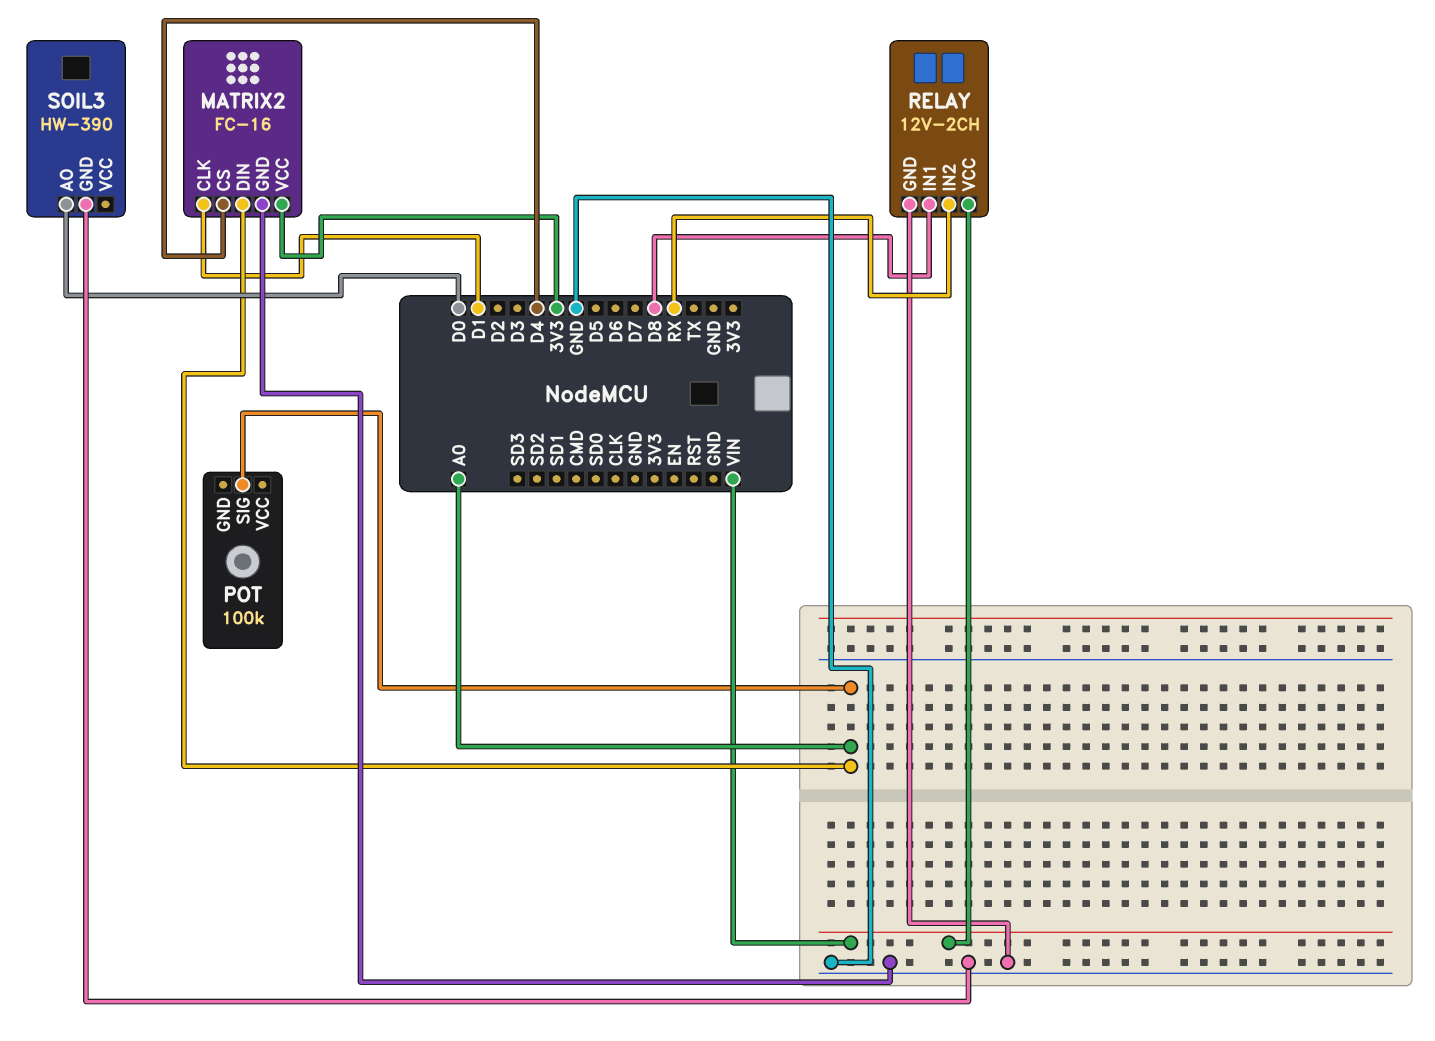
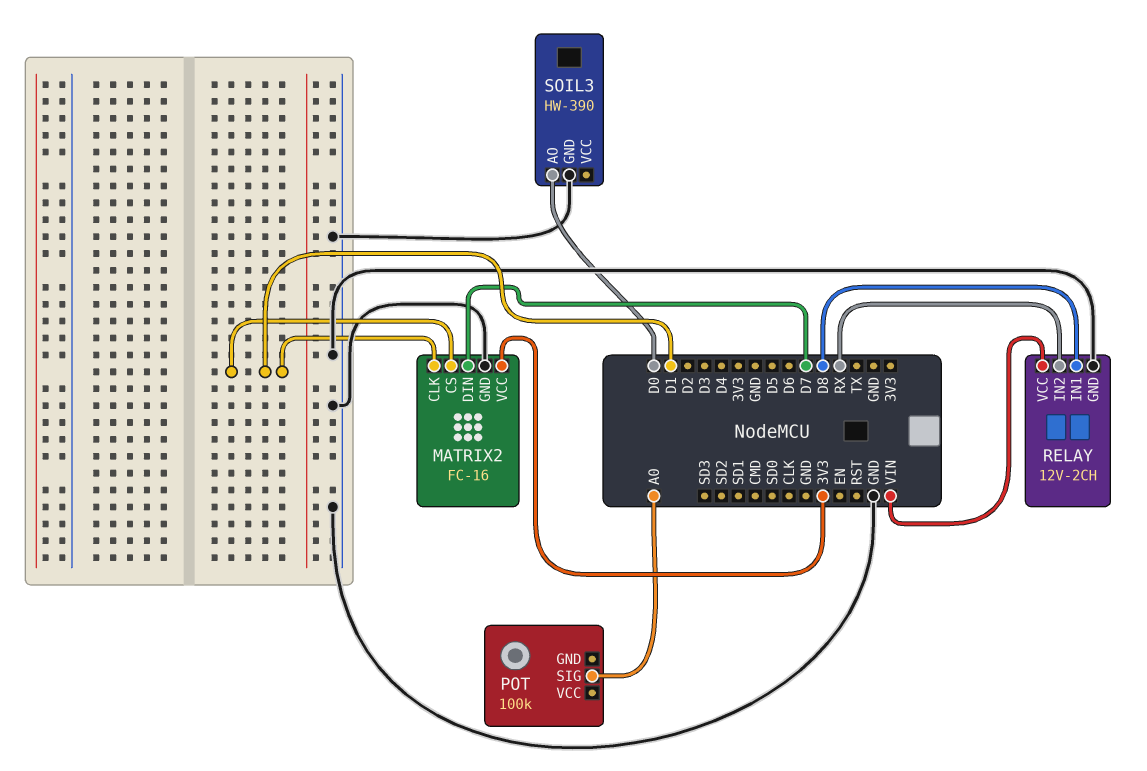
MATRIX2 pin CS: D4 -> D1
MATRIX2 pin DIN: A0 -> D7

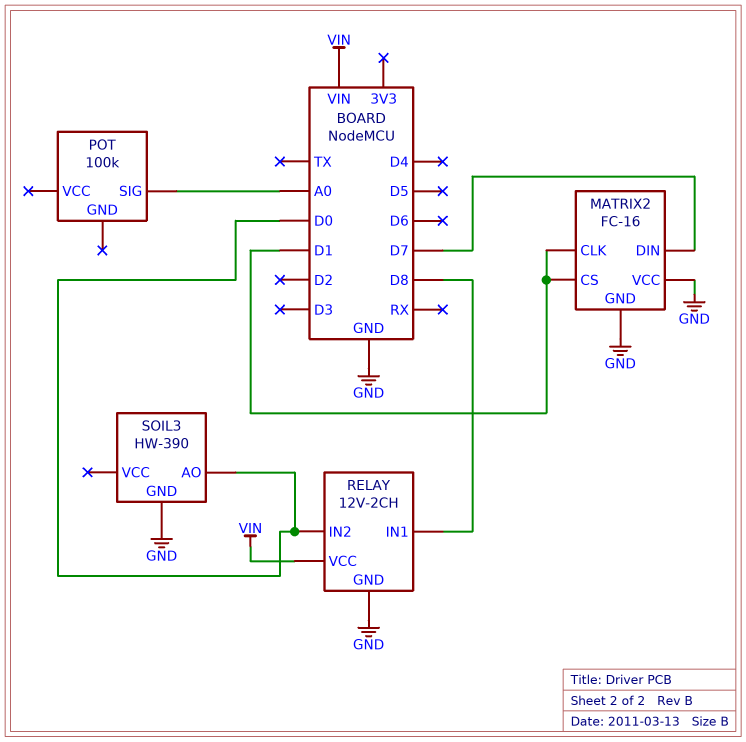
MATRIX2 pin VCC: 3V3 -> GND
RELAY pin IN2: RX -> D0

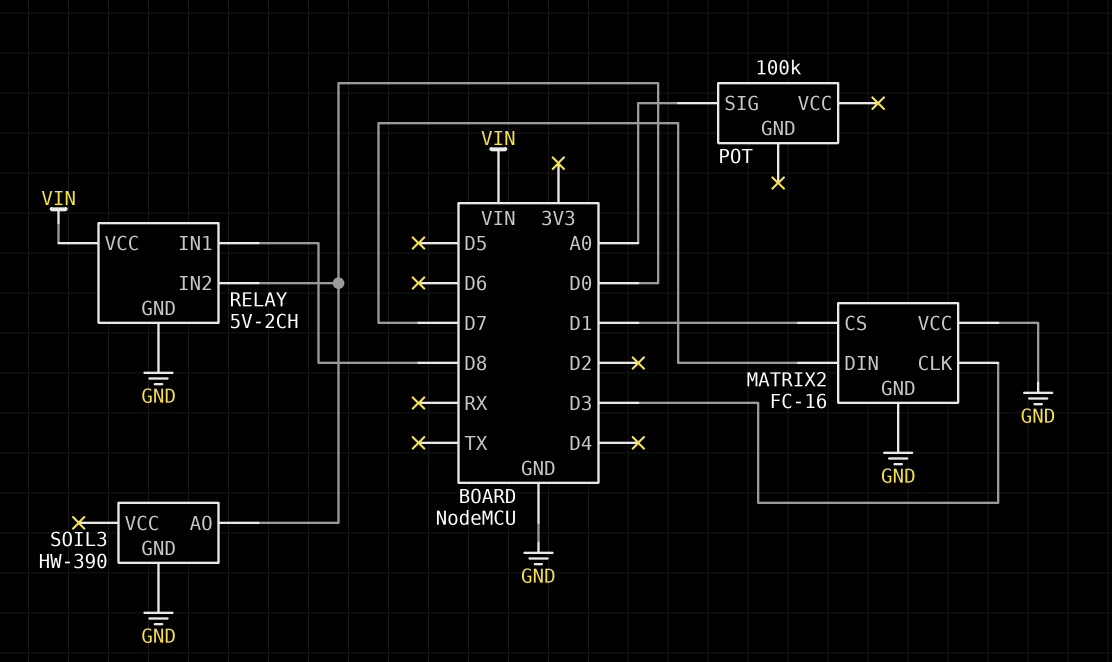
MATRIX2 pin CLK: D1 -> D3
RELAY: 12V-2CH -> 5V-2CH

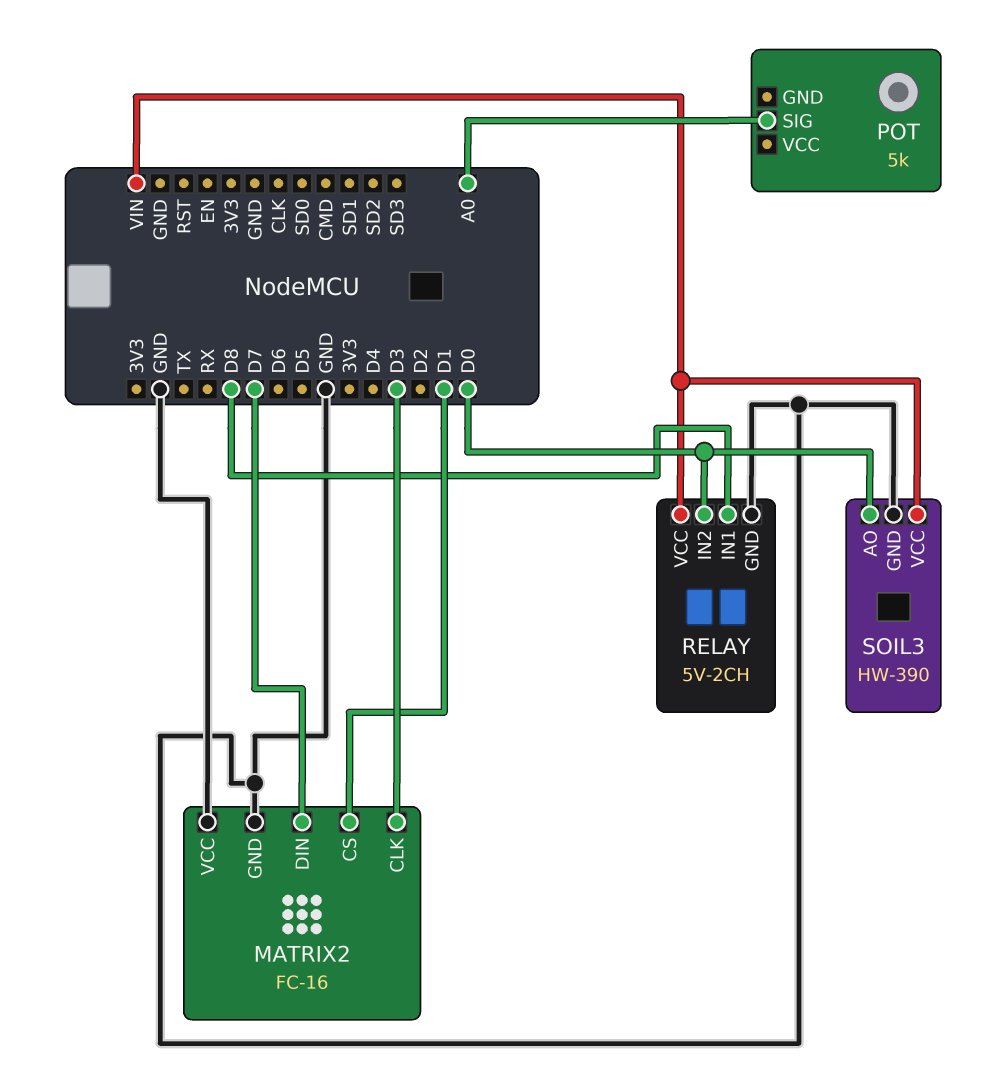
POT: 100k -> 5k
SOIL3 pin VCC: none -> VIN

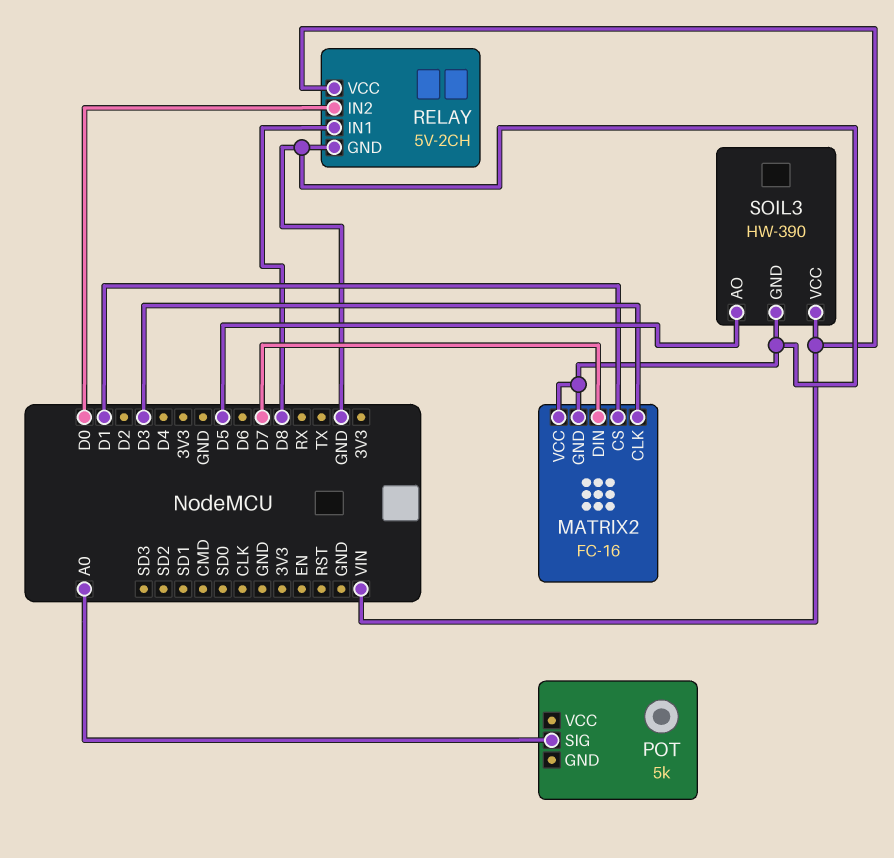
SOIL3 pin AO: D0 -> D5

